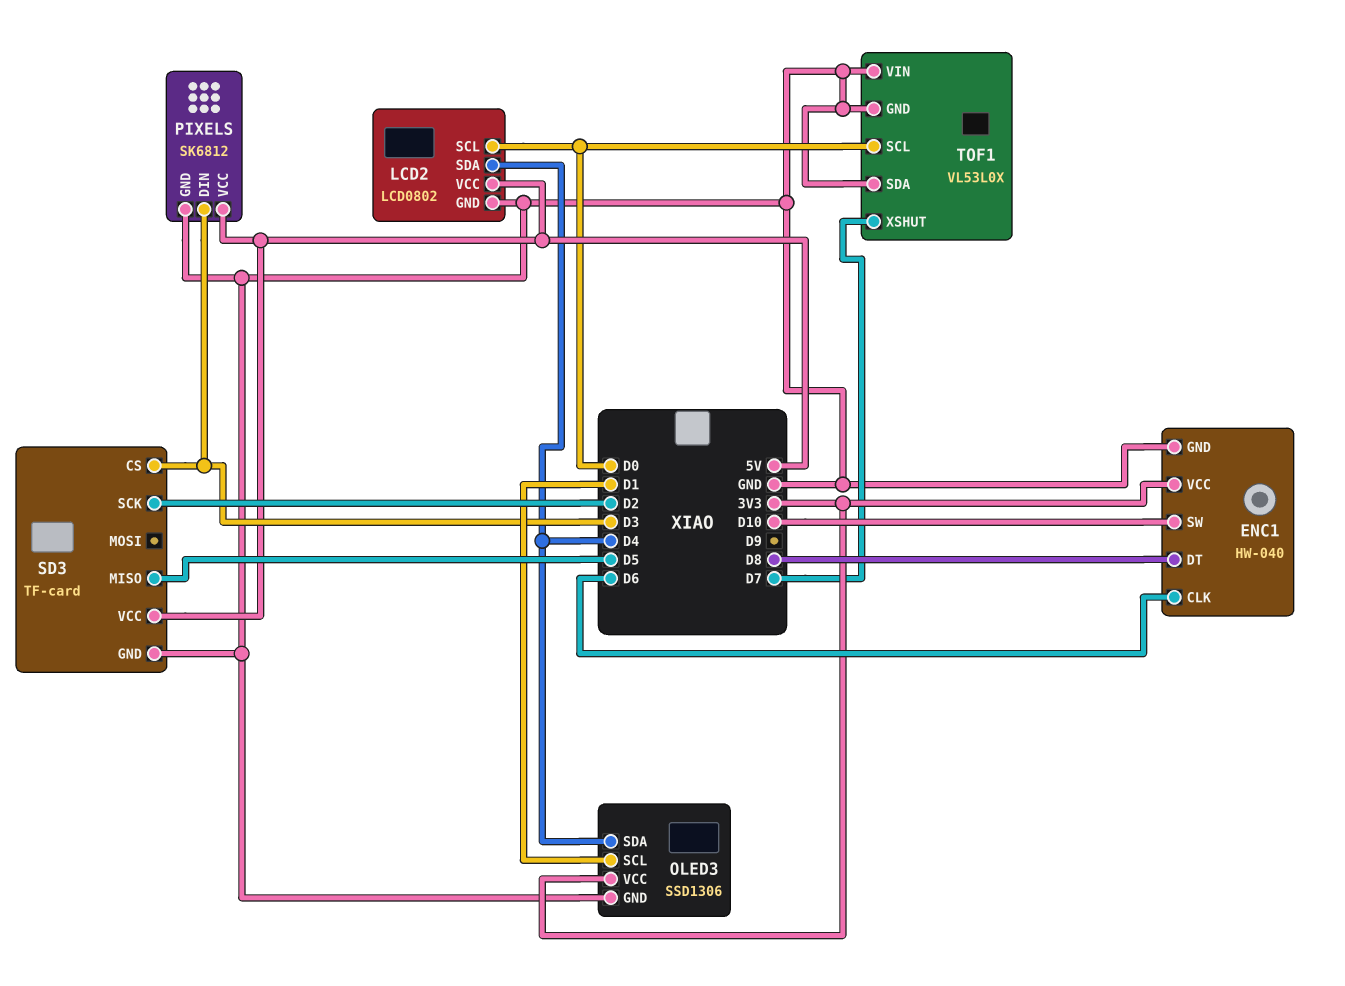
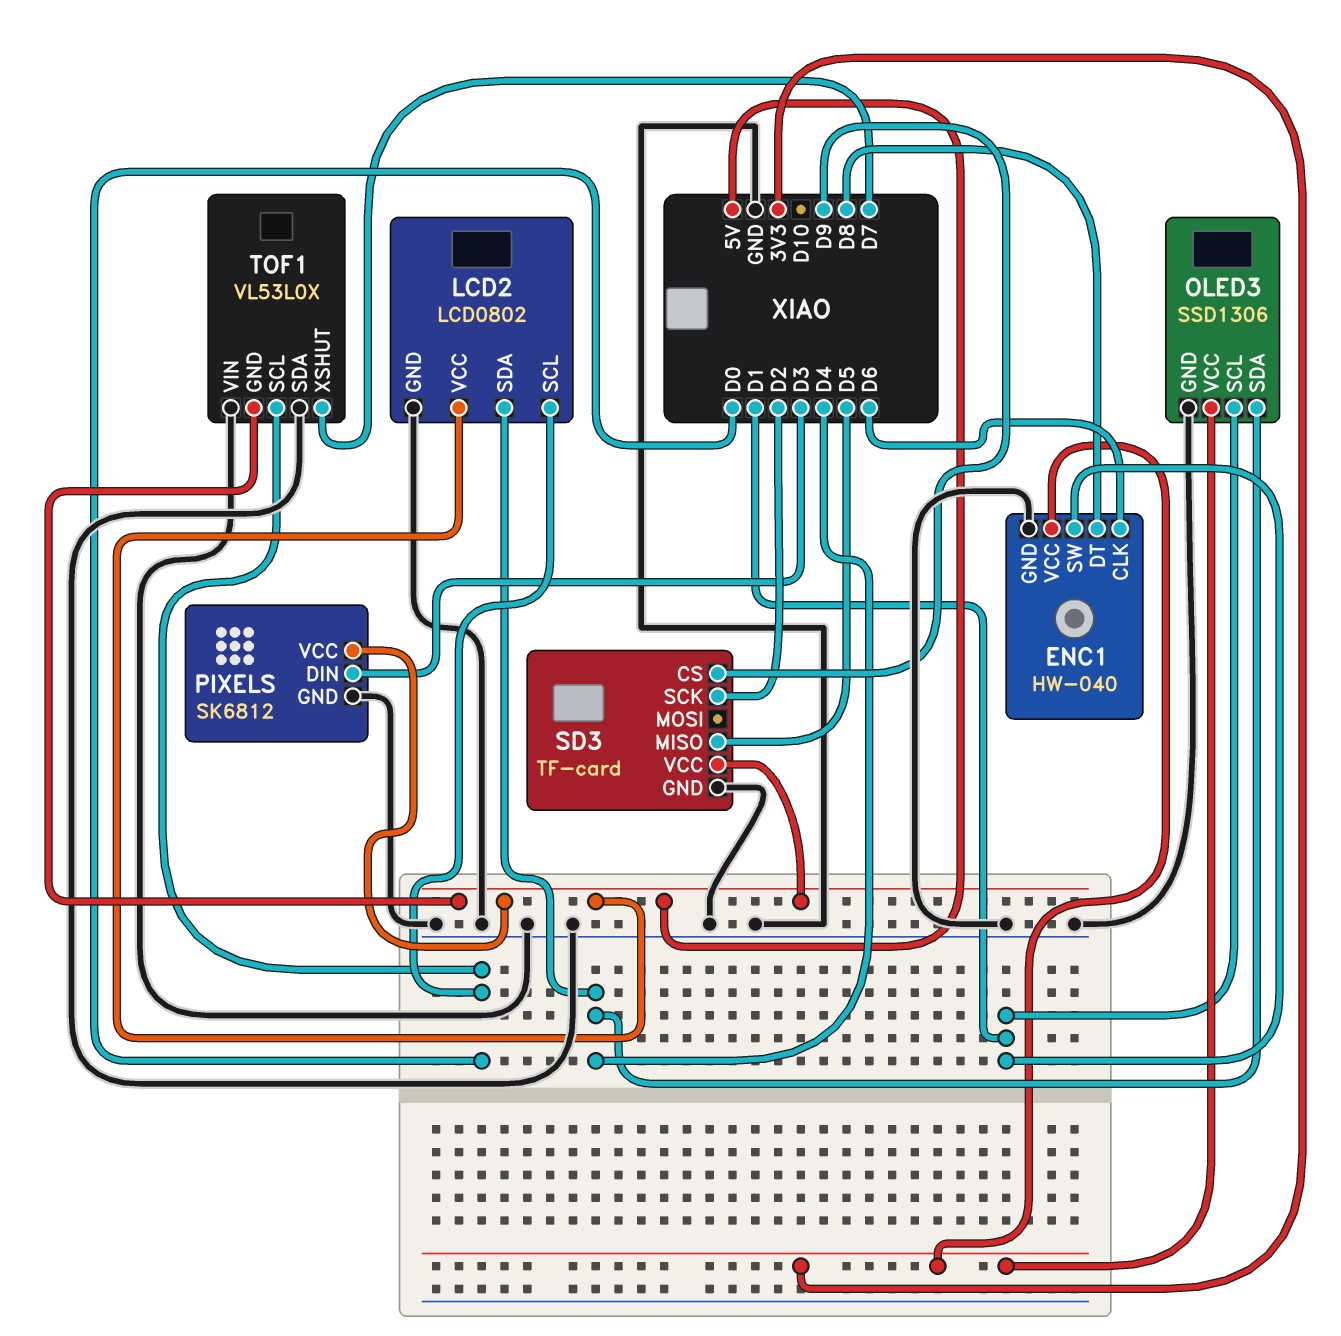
ENC1 pin SW: D10 -> D1
SD3 pin CS: D3 -> D9
TOF1 pin GND: GND -> 5V

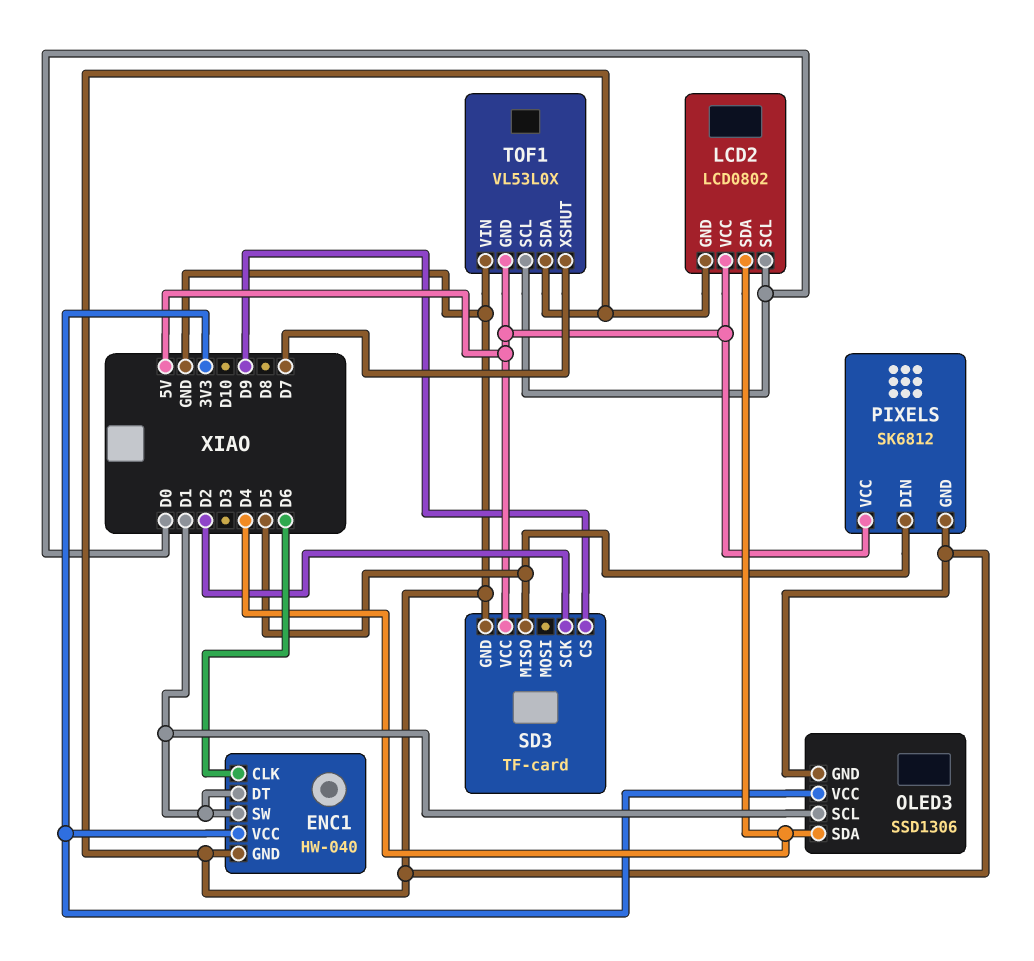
ENC1 pin DT: D8 -> D1
PIXELS pin DIN: D3 -> D5

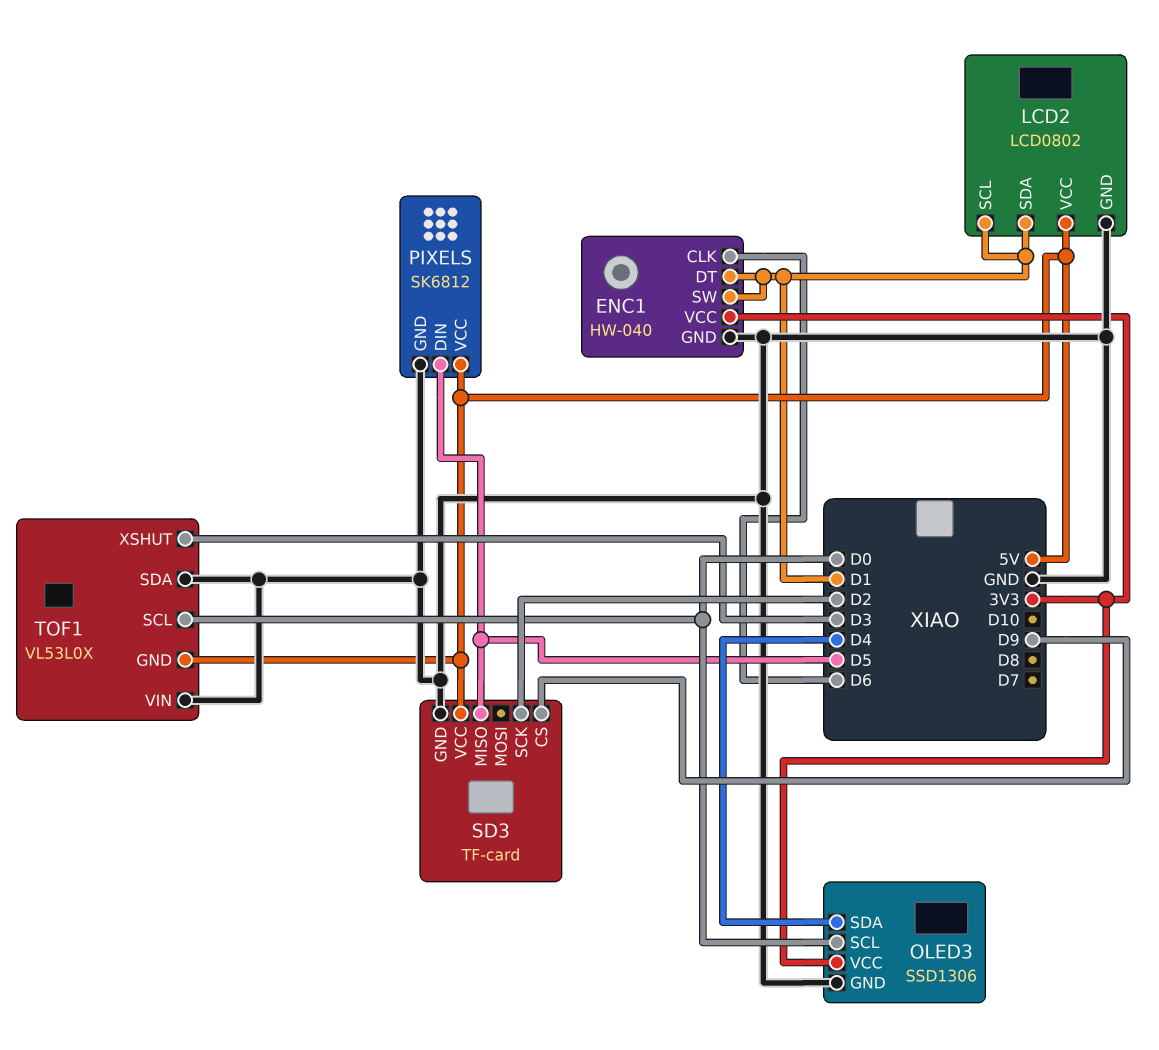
LCD2 pin SCL: D0 -> D1
LCD2 pin SDA: D4 -> D1
OLED3 pin SCL: D1 -> D0
TOF1 pin XSHUT: D7 -> D3

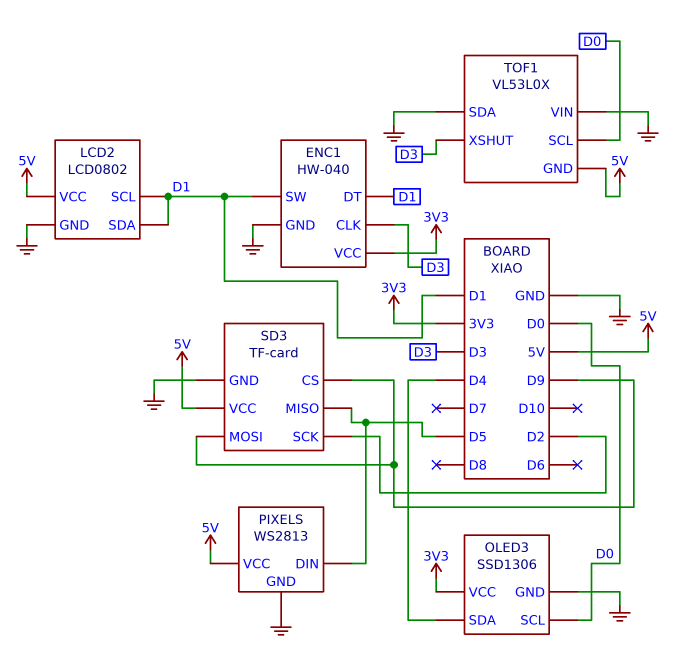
ENC1 pin CLK: D6 -> D3
PIXELS: SK6812 -> WS2813
SD3 pin MOSI: none -> D9

